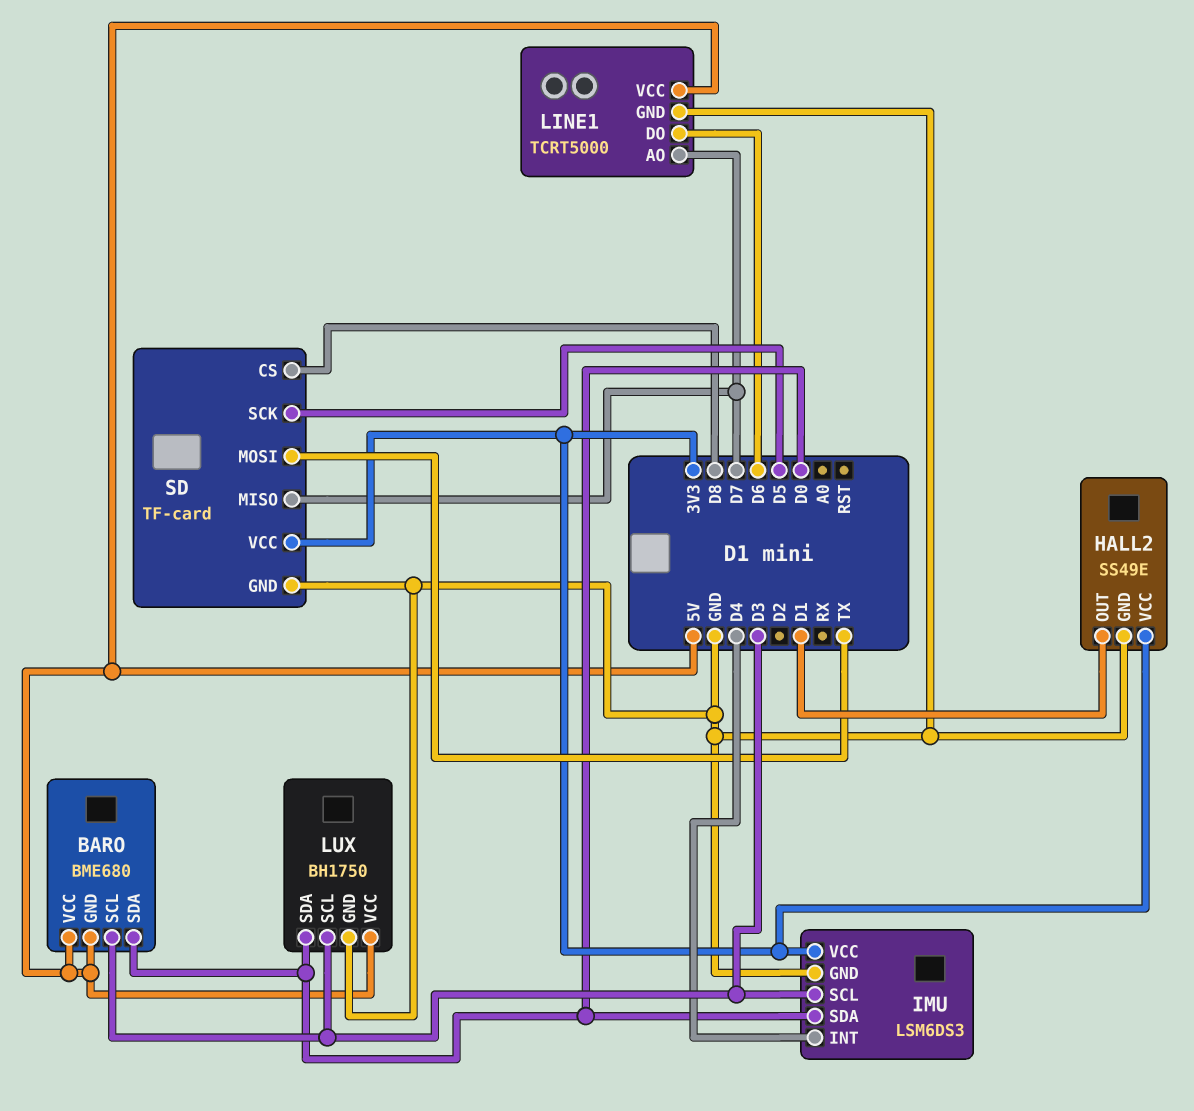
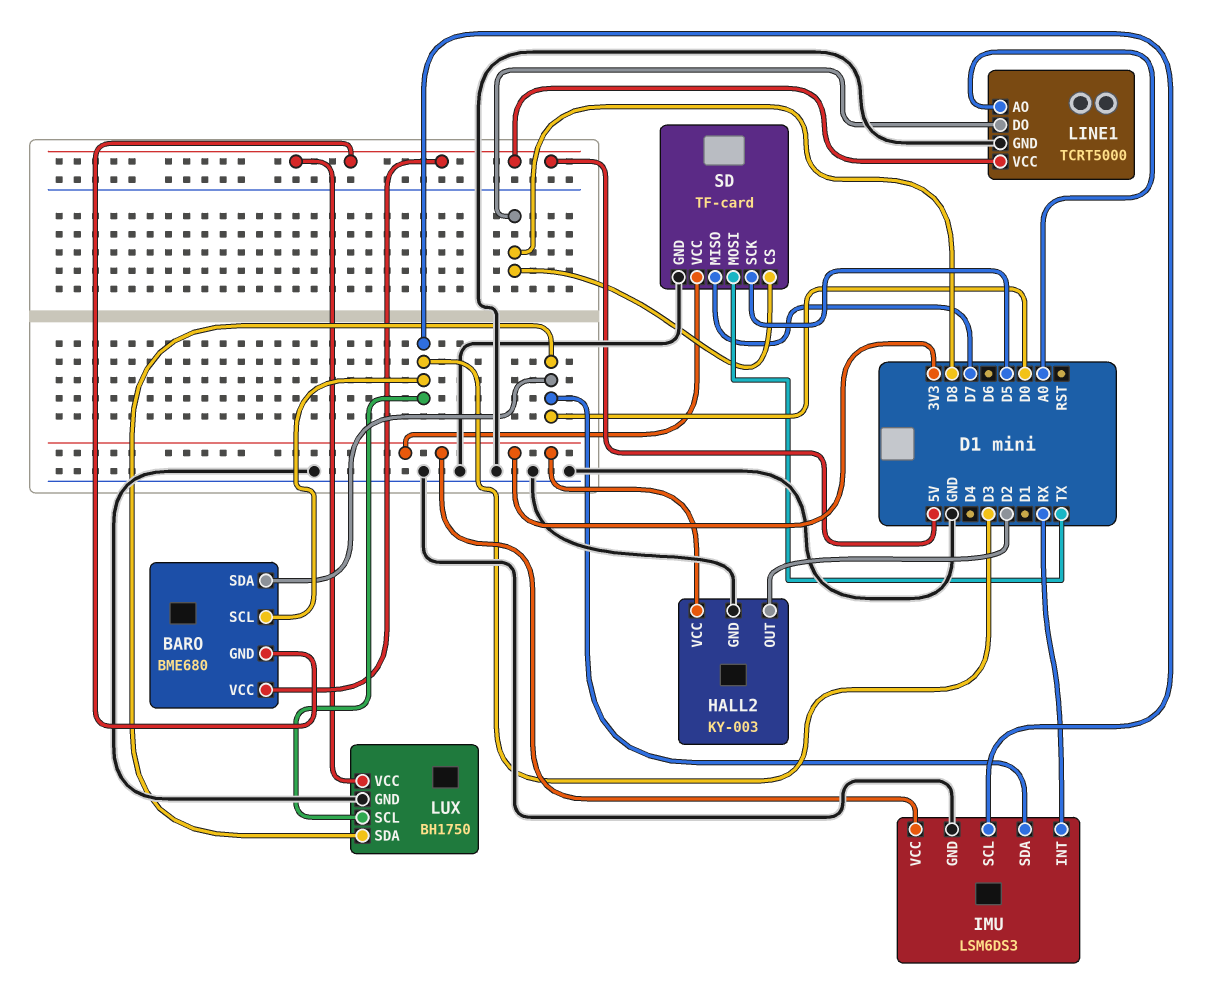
HALL2: SS49E -> KY-003
HALL2 pin OUT: D1 -> D2
IMU pin INT: D4 -> RX
LINE1 pin AO: D7 -> A0
LINE1 pin DO: D6 -> D8

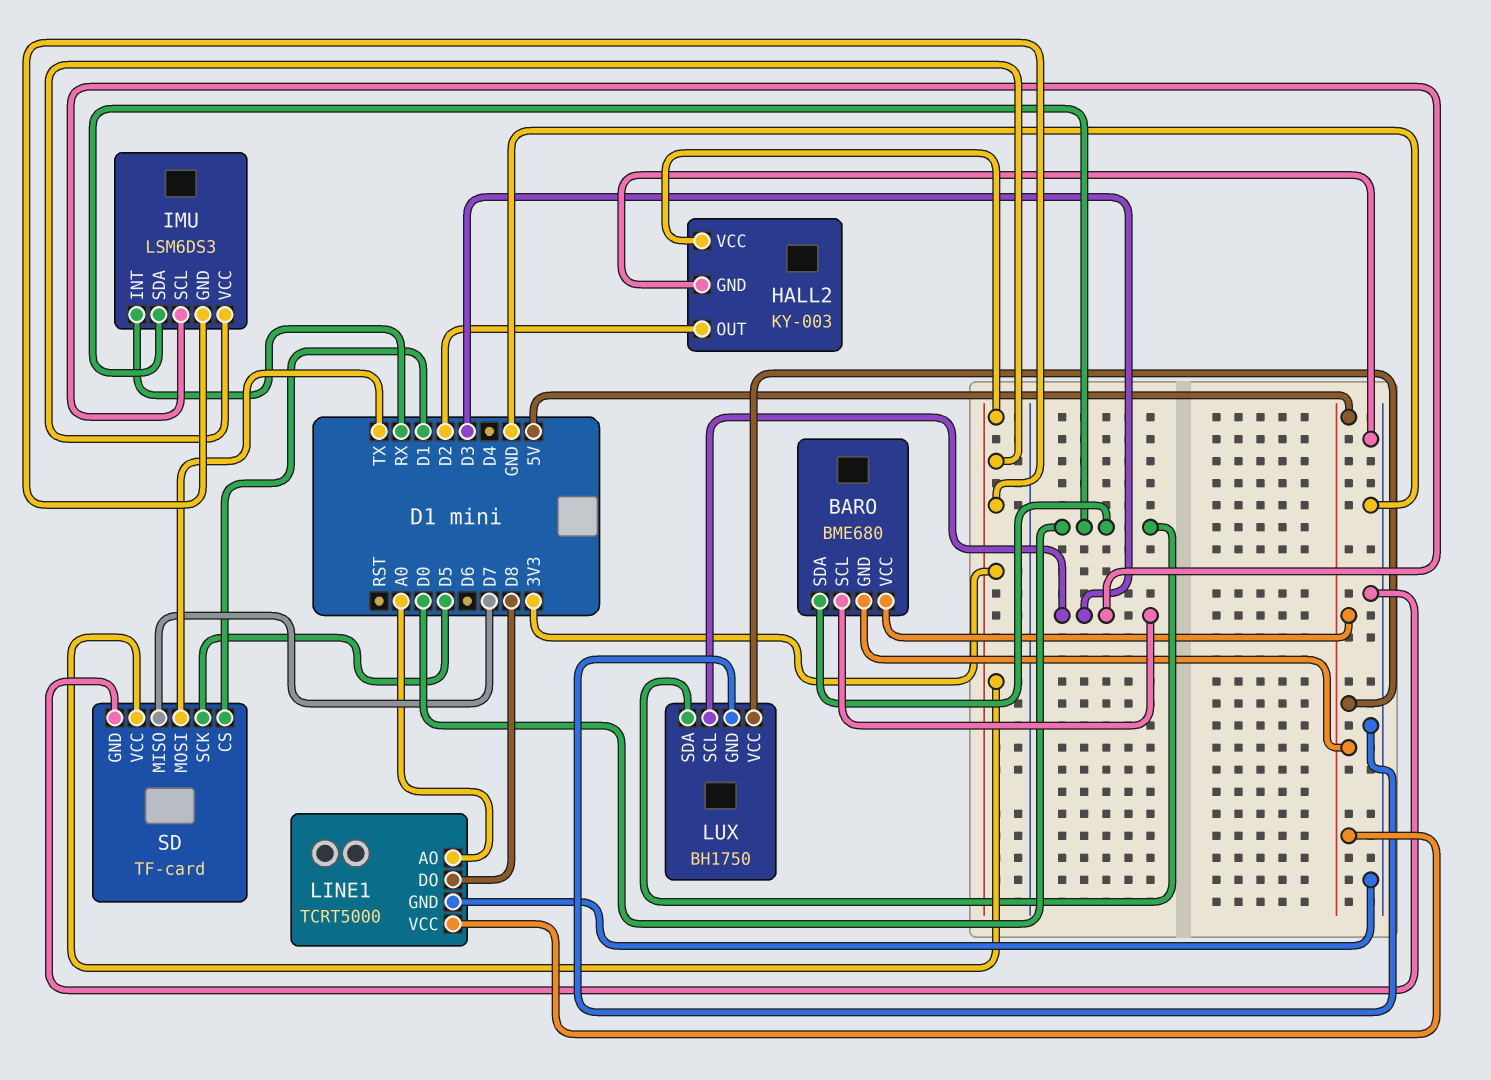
IMU pin GND: GND -> 3V3
SD pin CS: D8 -> D1

